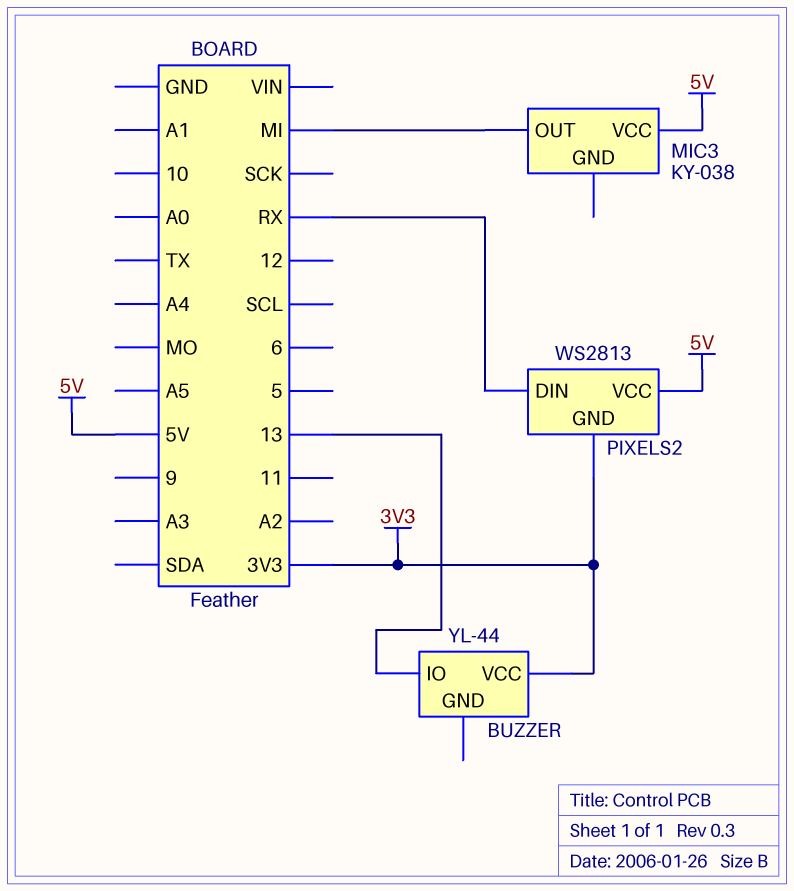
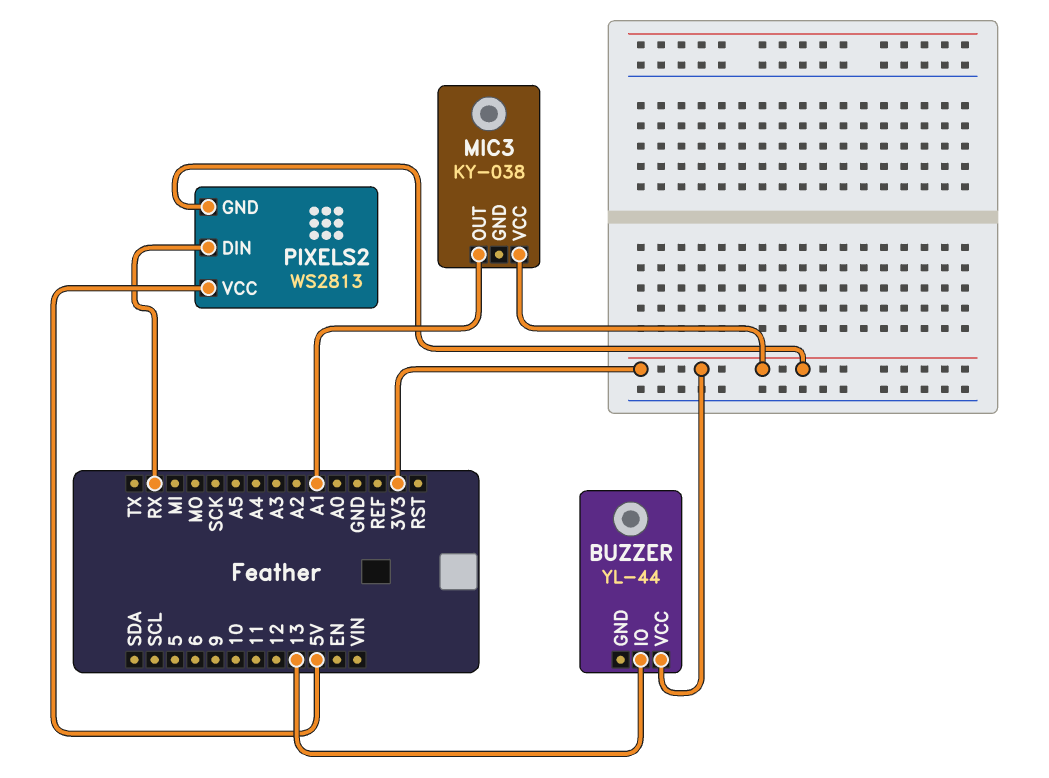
MIC3 pin OUT: MI -> A1
MIC3 pin VCC: 5V -> 3V3

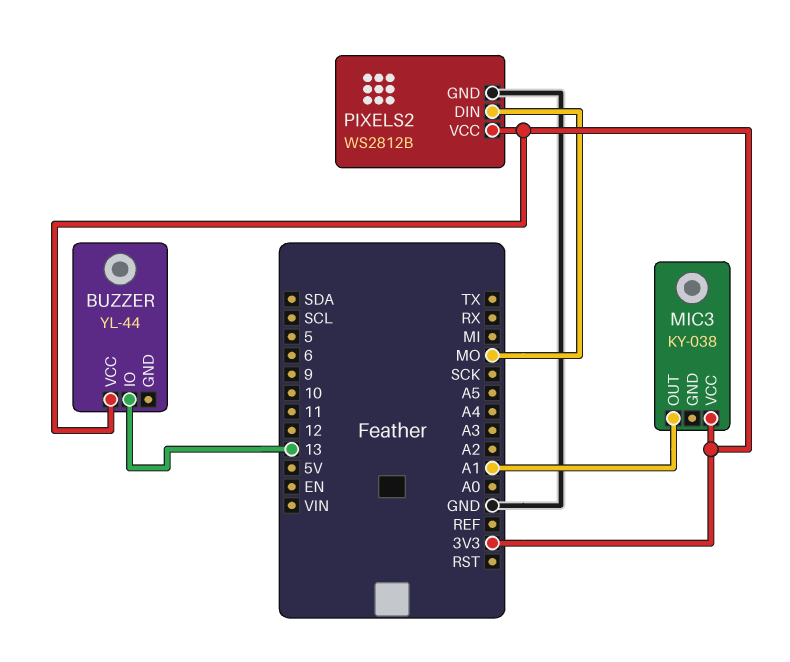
PIXELS2: WS2813 -> WS2812B
PIXELS2 pin DIN: RX -> MO
PIXELS2 pin GND: 3V3 -> GND
PIXELS2 pin VCC: 5V -> 3V3

